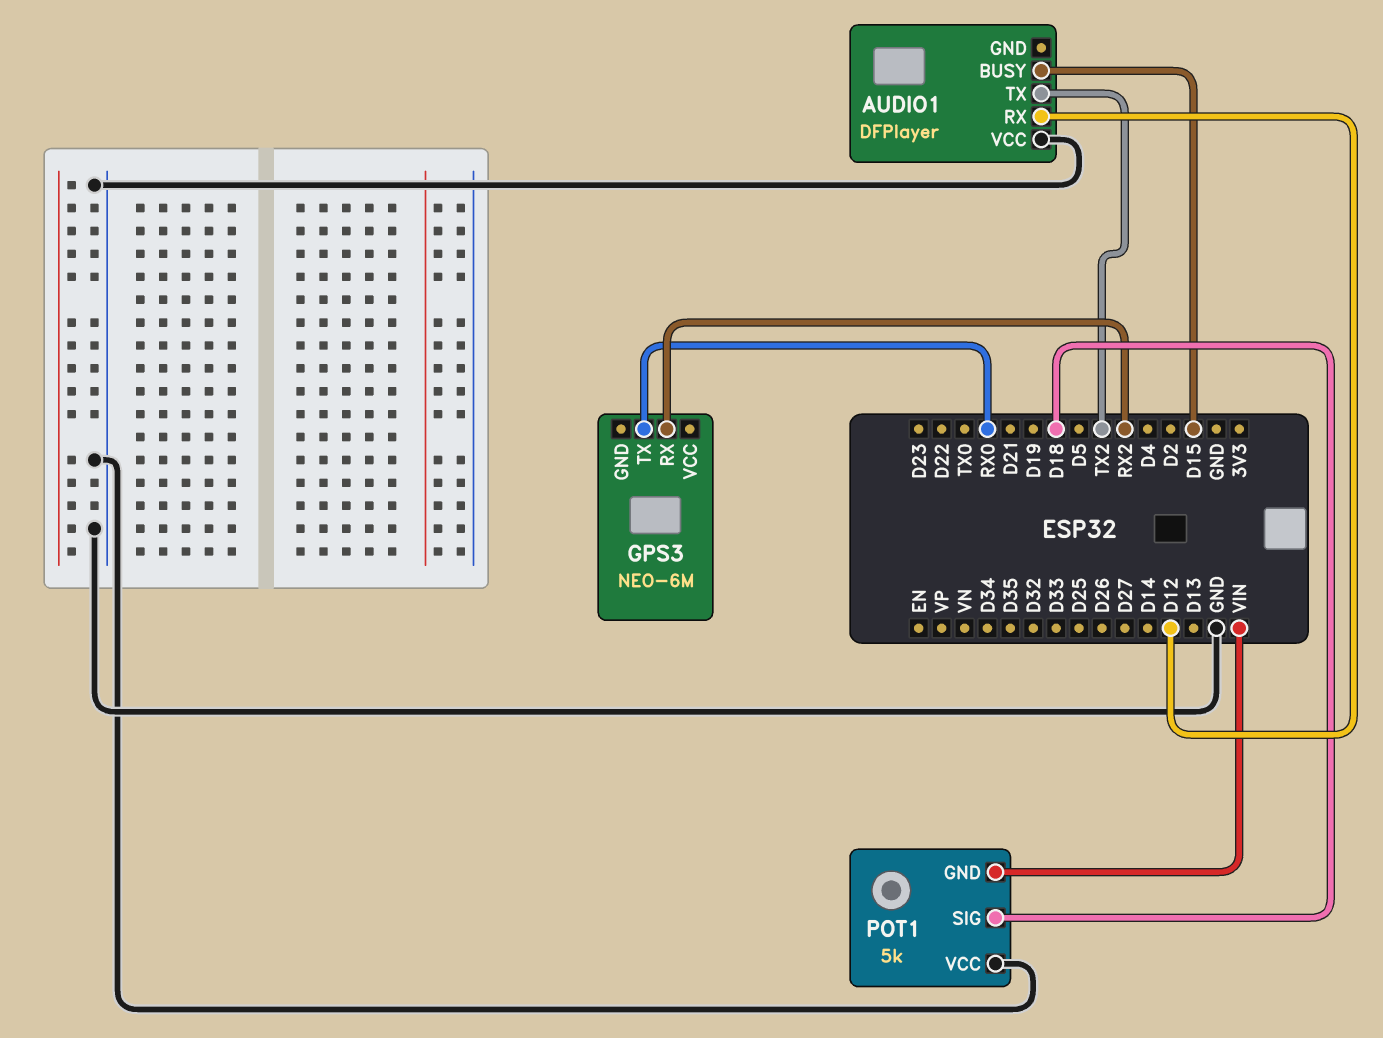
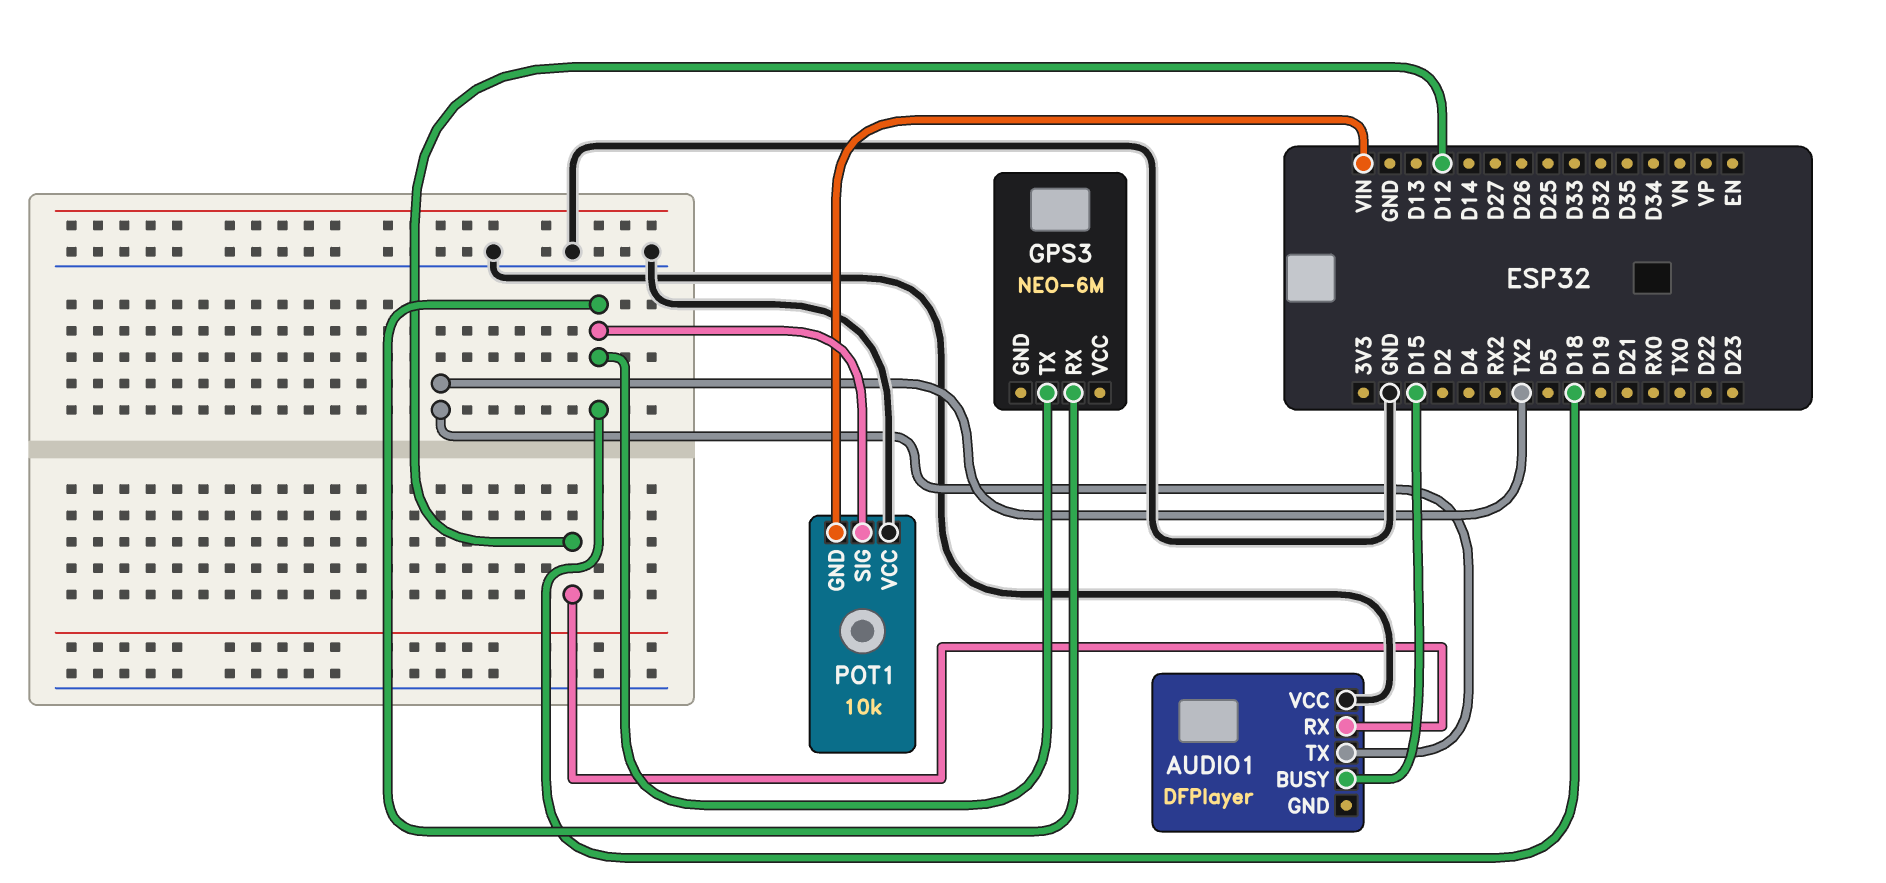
GPS3 pin RX: RX2 -> D18
GPS3 pin TX: RX0 -> D18
POT1: 5k -> 10k

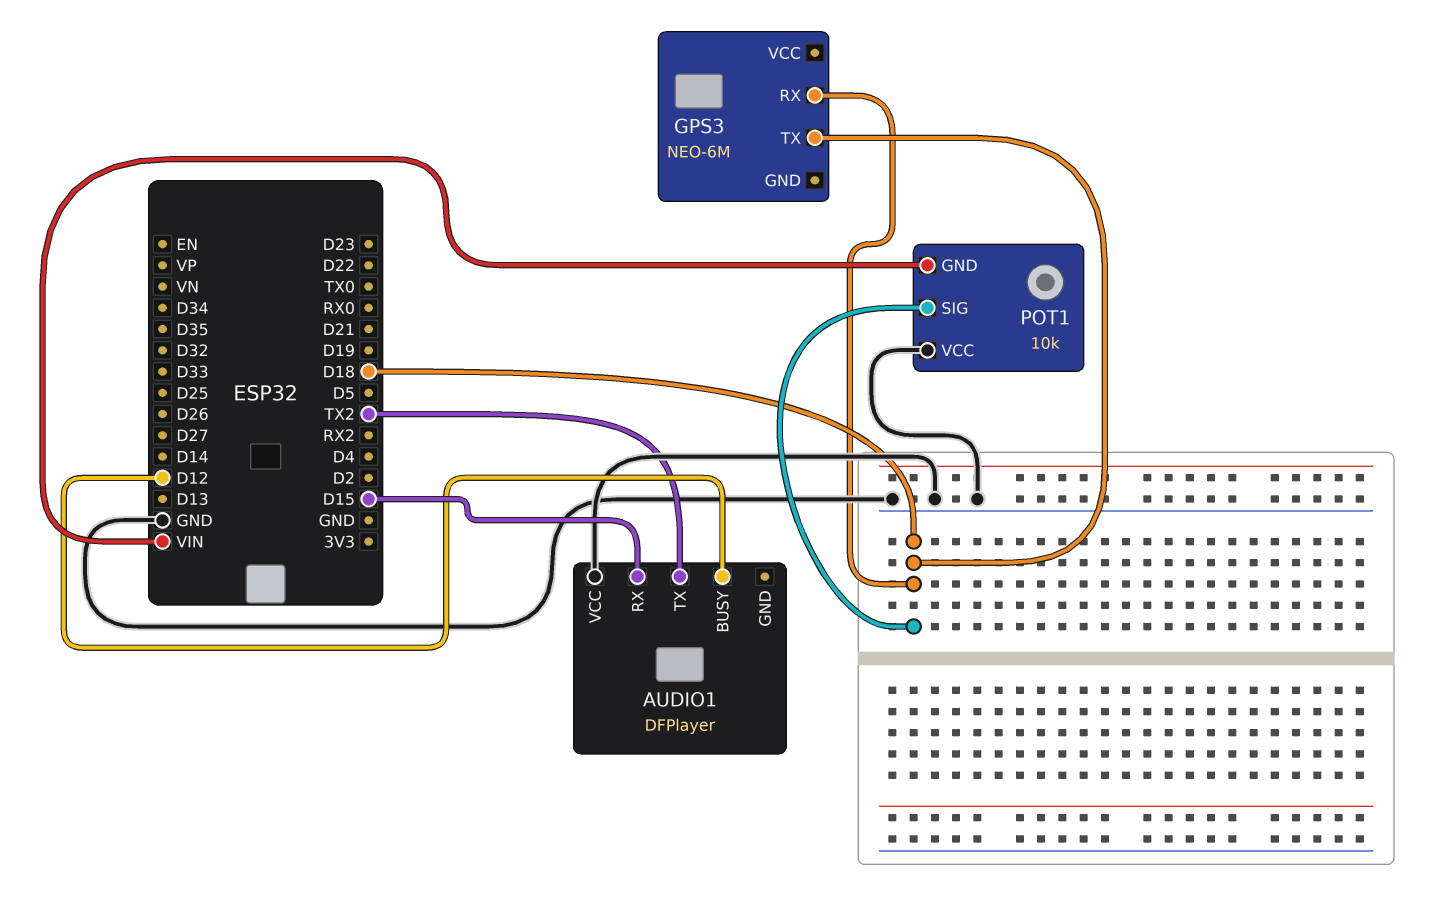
AUDIO1 pin BUSY: D15 -> D12
AUDIO1 pin RX: D12 -> D15

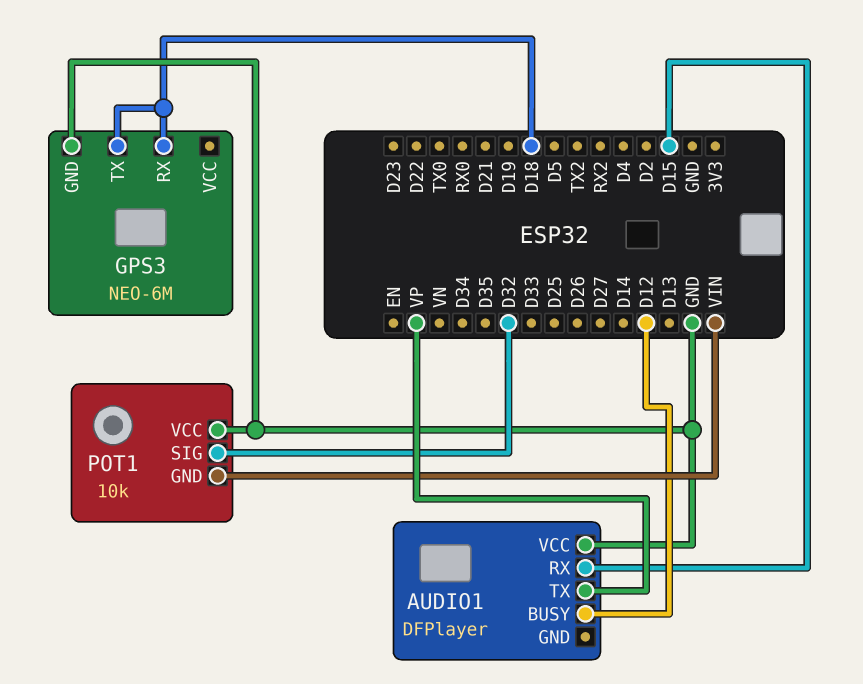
AUDIO1 pin TX: TX2 -> VP
GPS3 pin GND: none -> GND
POT1 pin SIG: D18 -> D32

